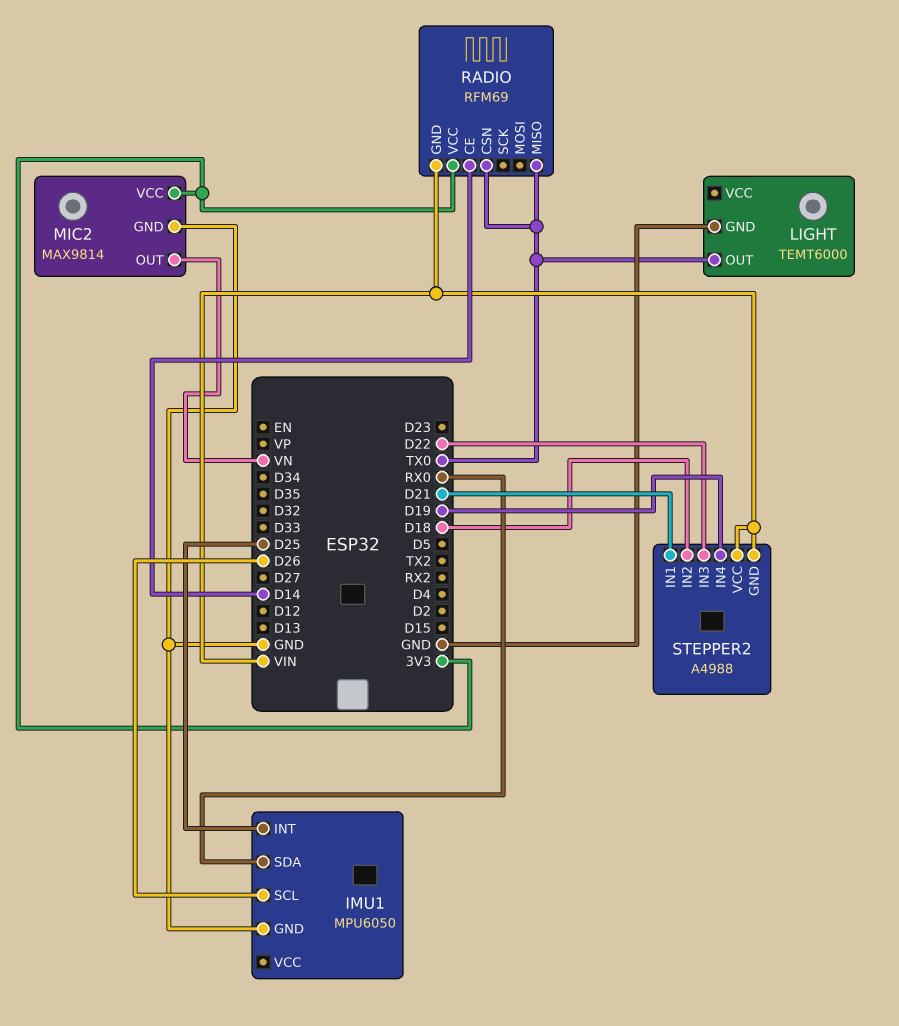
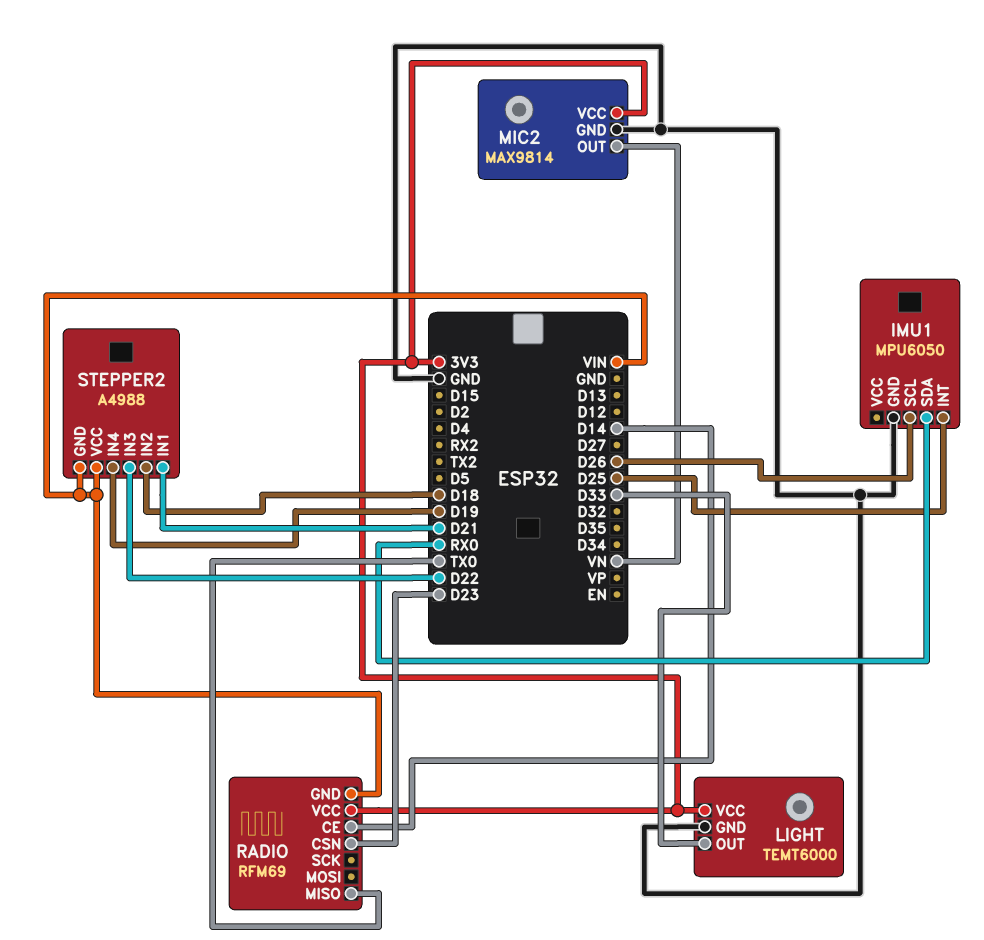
LIGHT pin OUT: TX0 -> D33
LIGHT pin VCC: none -> 3V3
RADIO pin CSN: TX0 -> D23

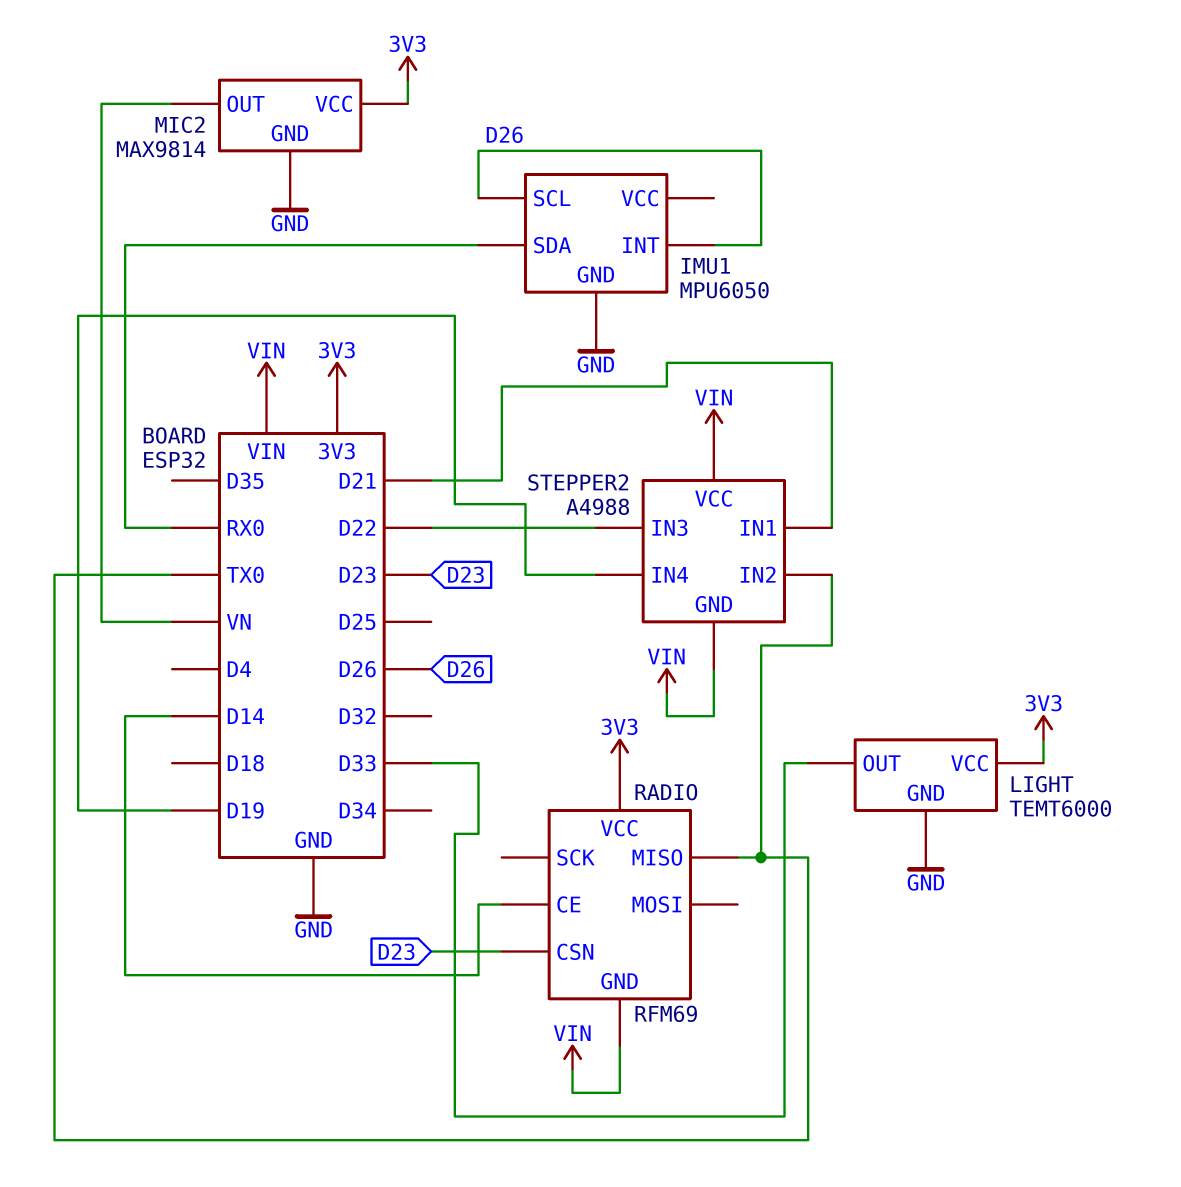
IMU1 pin INT: D25 -> D26
STEPPER2 pin IN2: D18 -> TX0

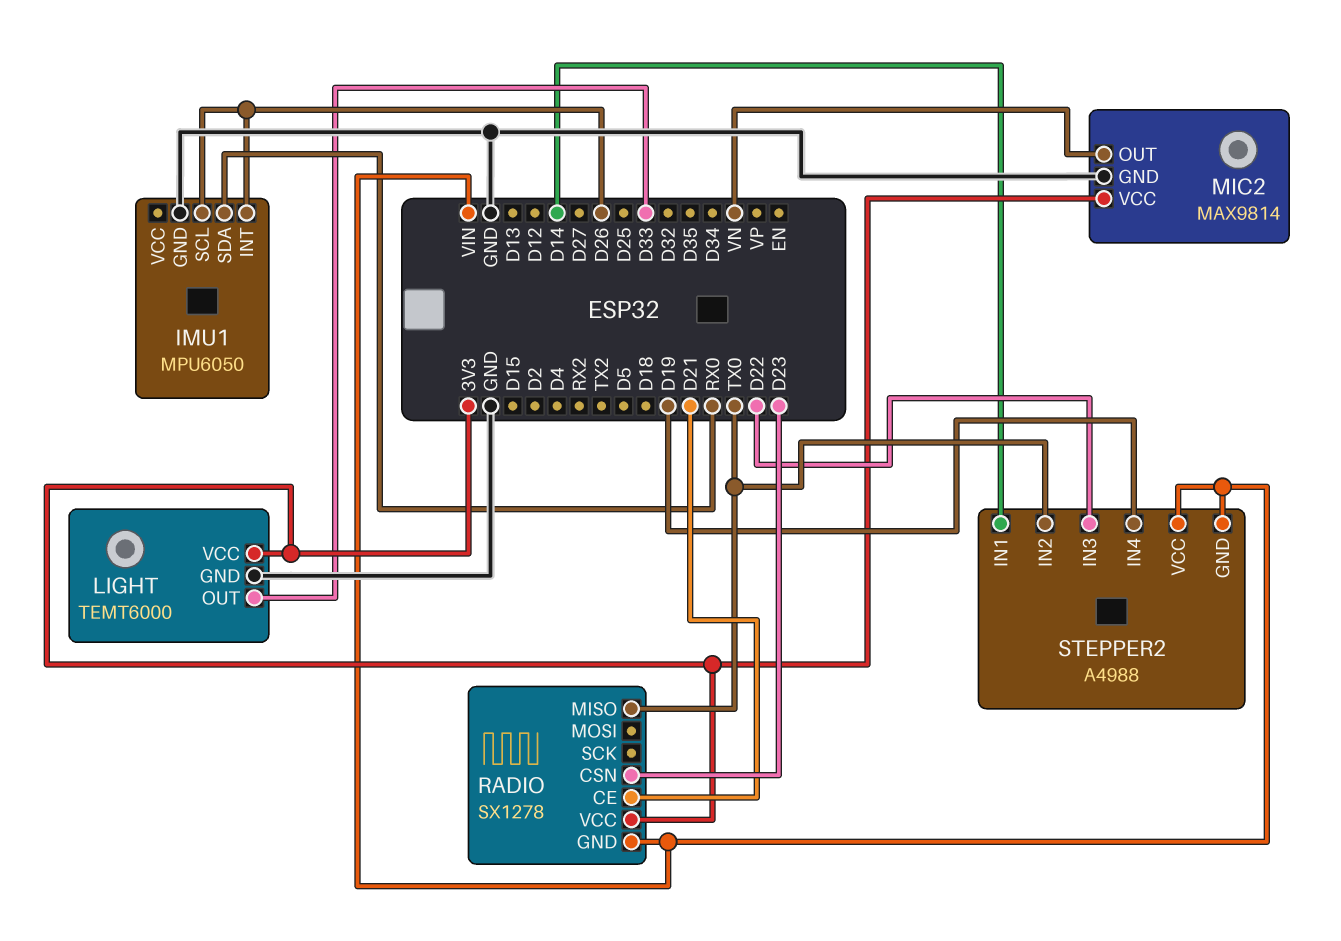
RADIO: RFM69 -> SX1278
RADIO pin CE: D14 -> D21
STEPPER2 pin IN1: D21 -> D14

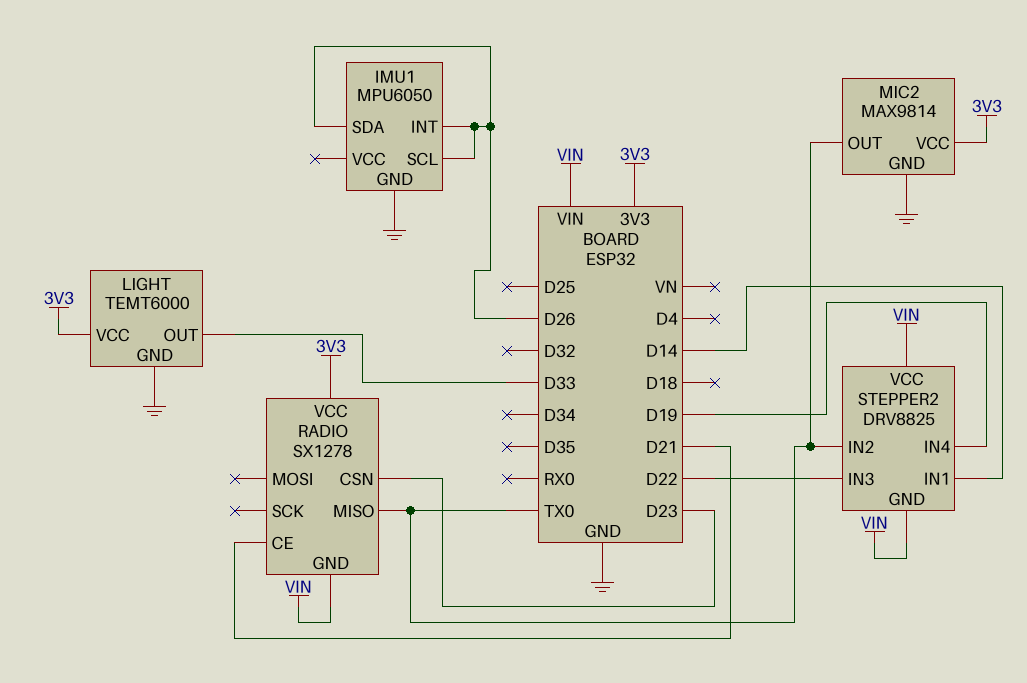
IMU1 pin SDA: RX0 -> D26
MIC2 pin OUT: VN -> TX0
STEPPER2: A4988 -> DRV8825

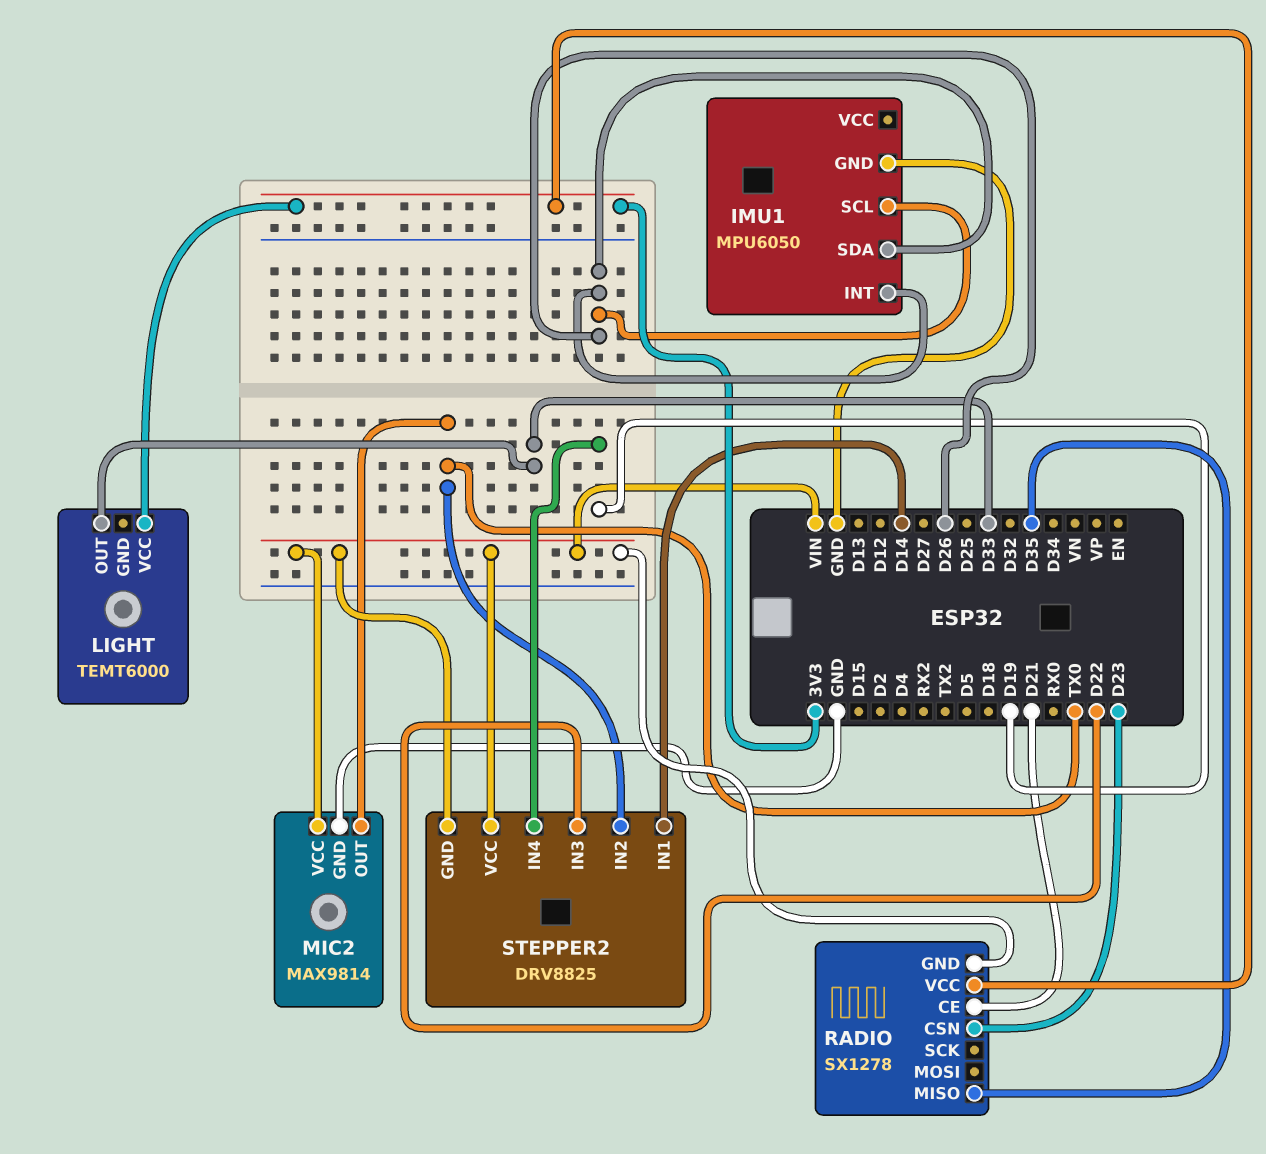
LIGHT pin GND: GND -> none
MIC2 pin VCC: 3V3 -> VIN
RADIO pin MISO: TX0 -> D35

